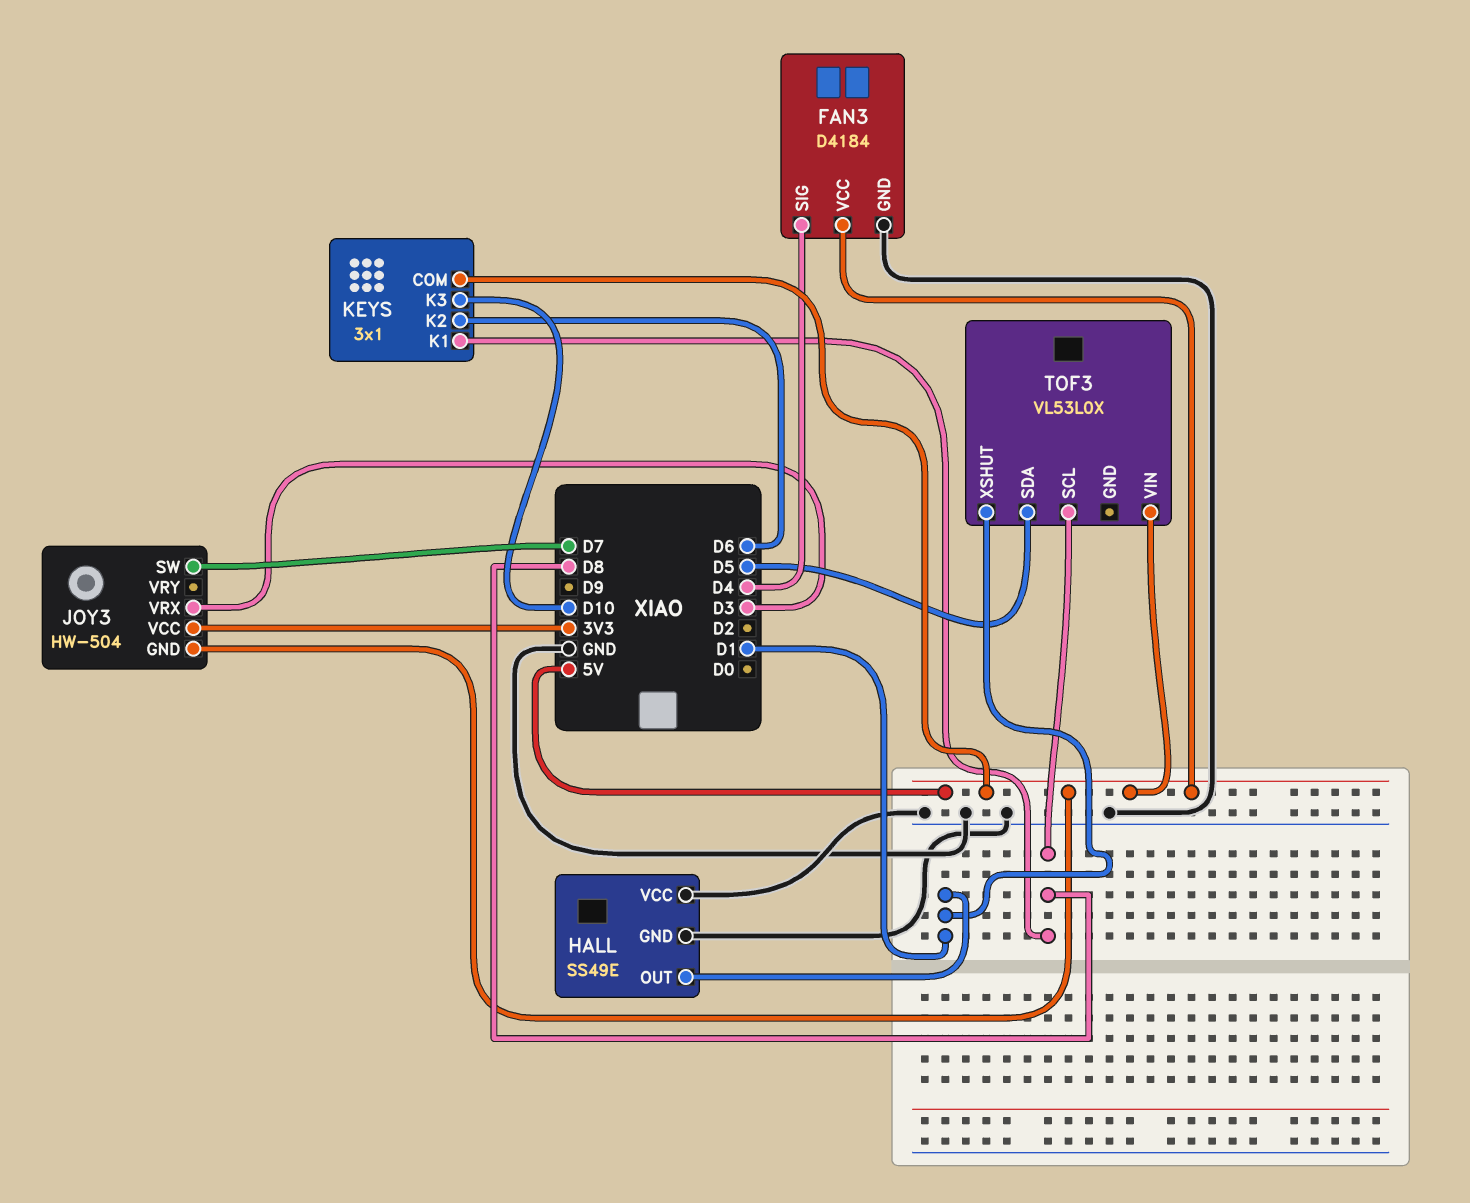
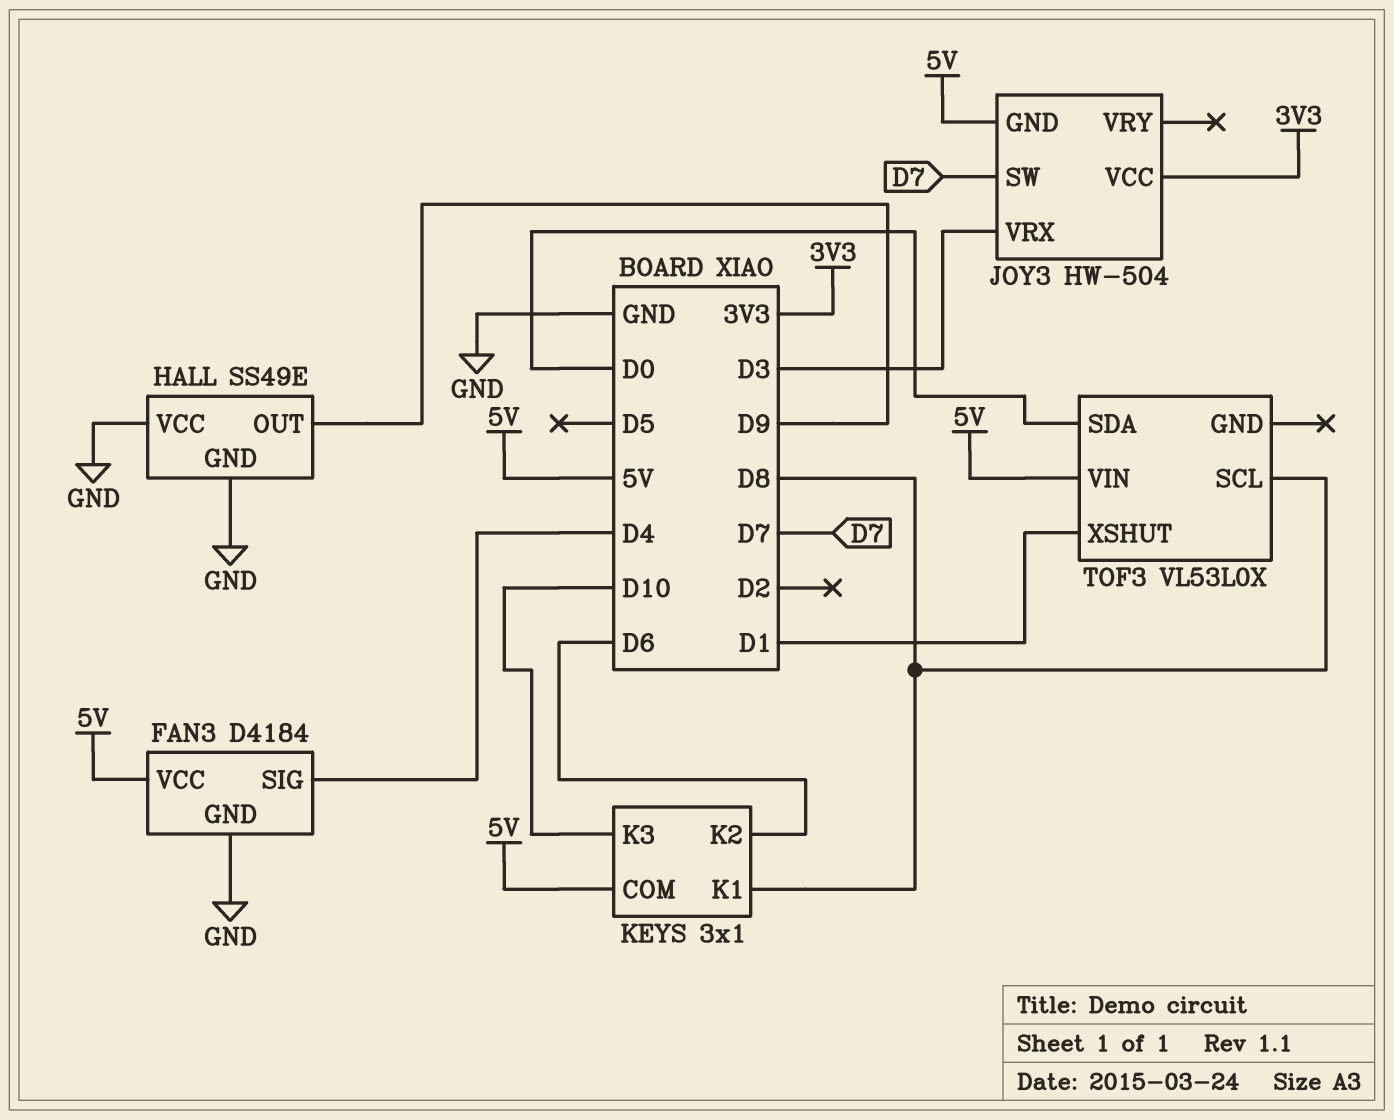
HALL pin OUT: D1 -> D9
TOF3 pin SDA: D5 -> D0

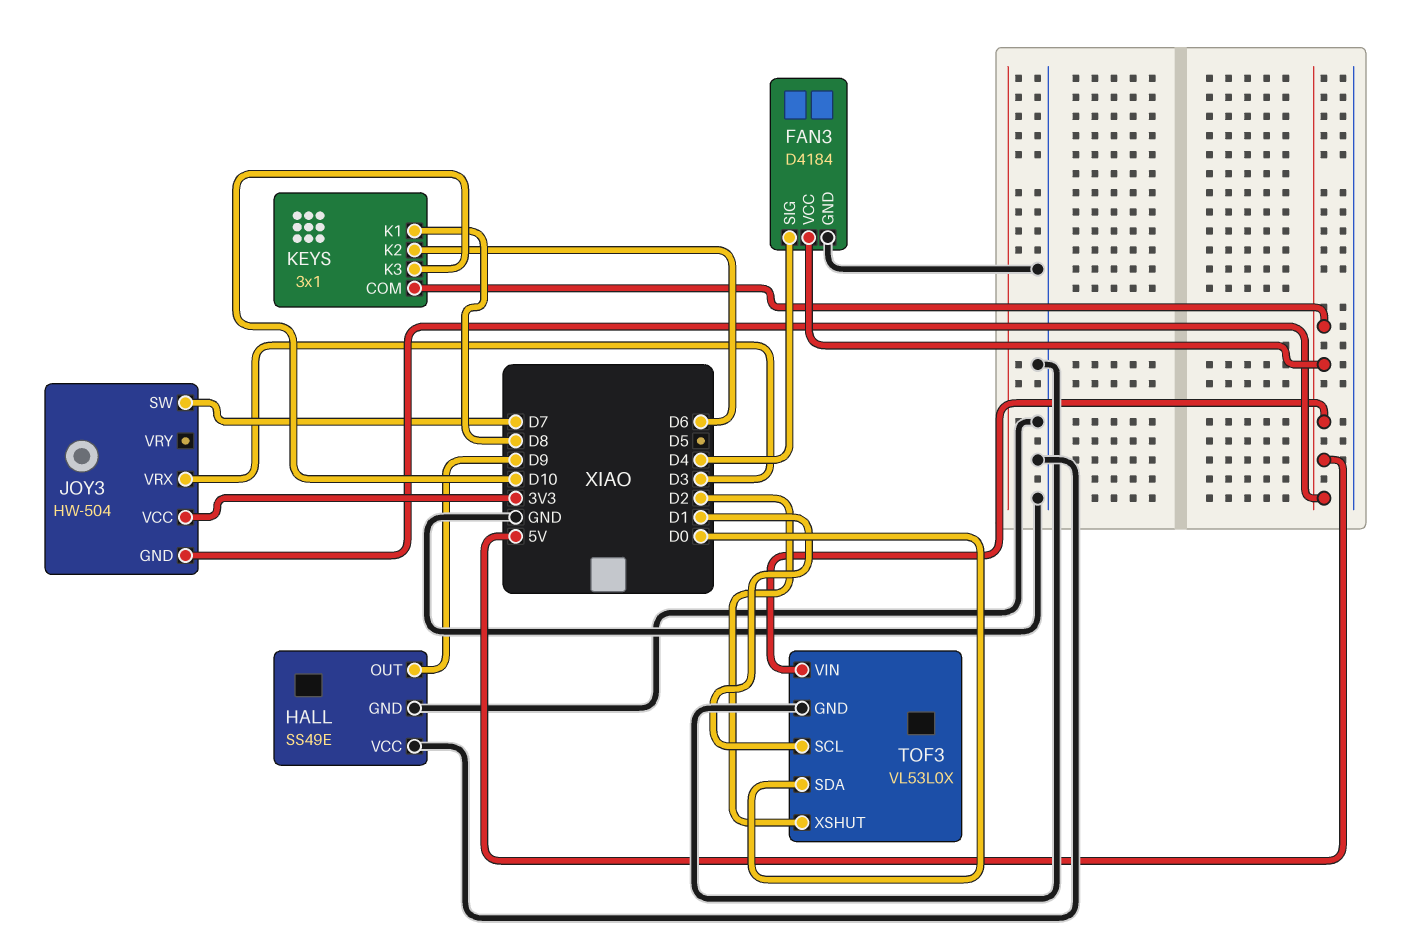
TOF3 pin GND: none -> GND
TOF3 pin SCL: D8 -> D1
TOF3 pin XSHUT: D1 -> D2

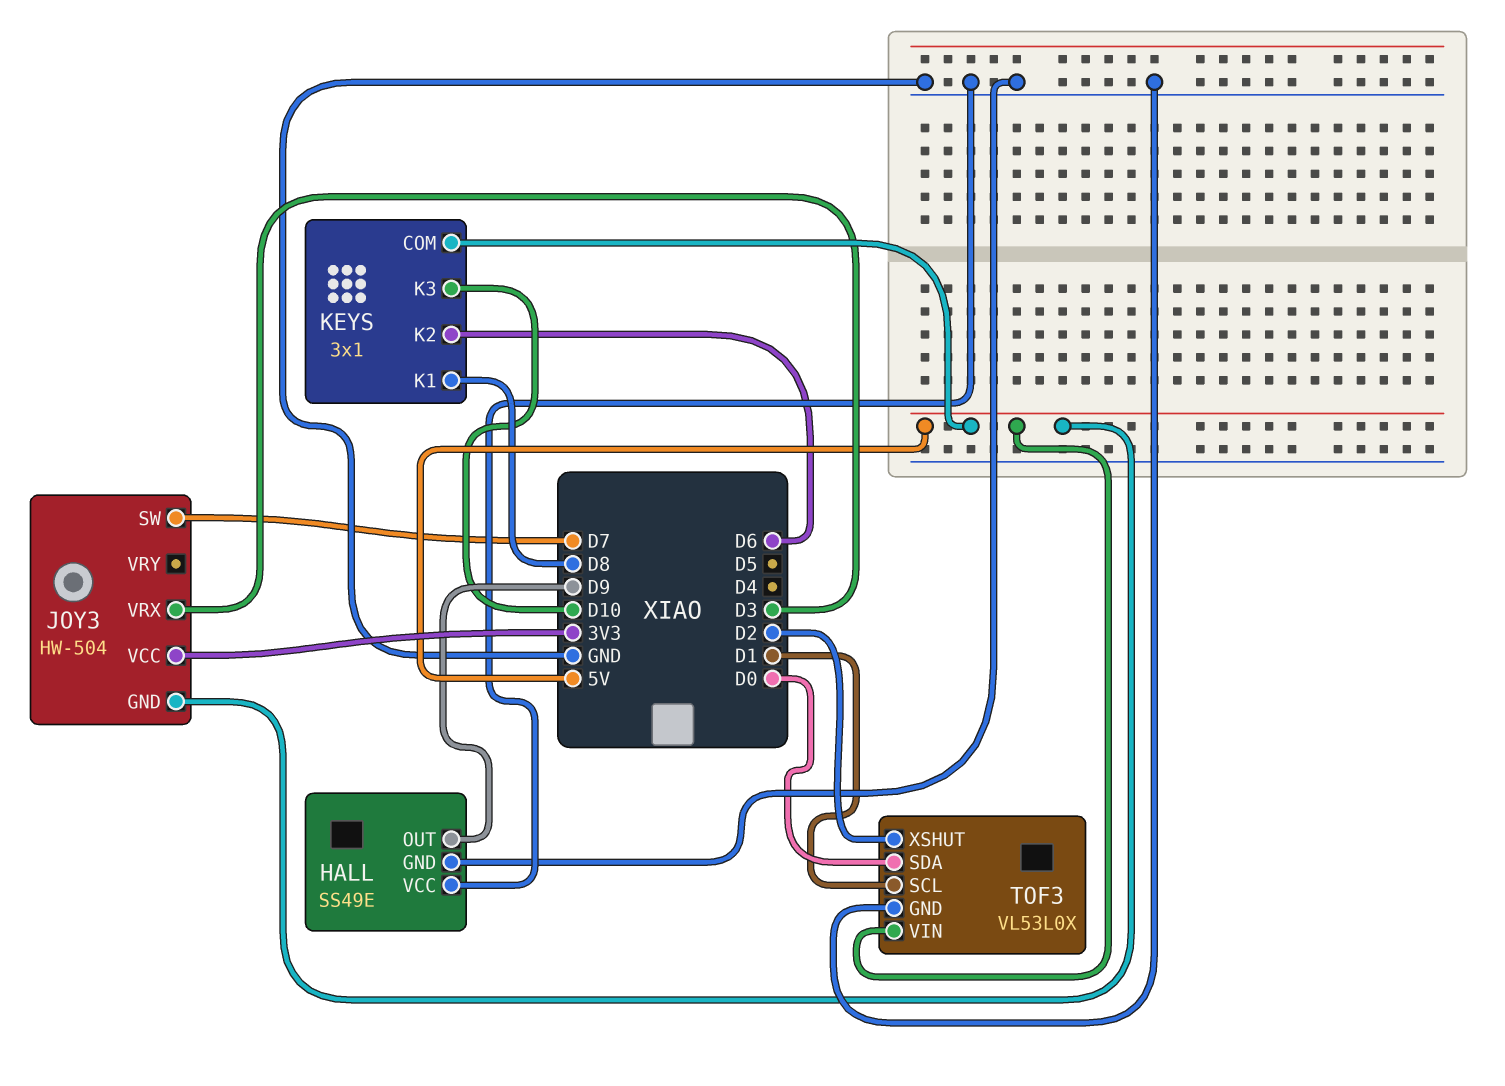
FAN3: D4184 -> none
FAN3 pin GND: GND -> none
FAN3 pin SIG: D4 -> none
FAN3 pin VCC: 5V -> none

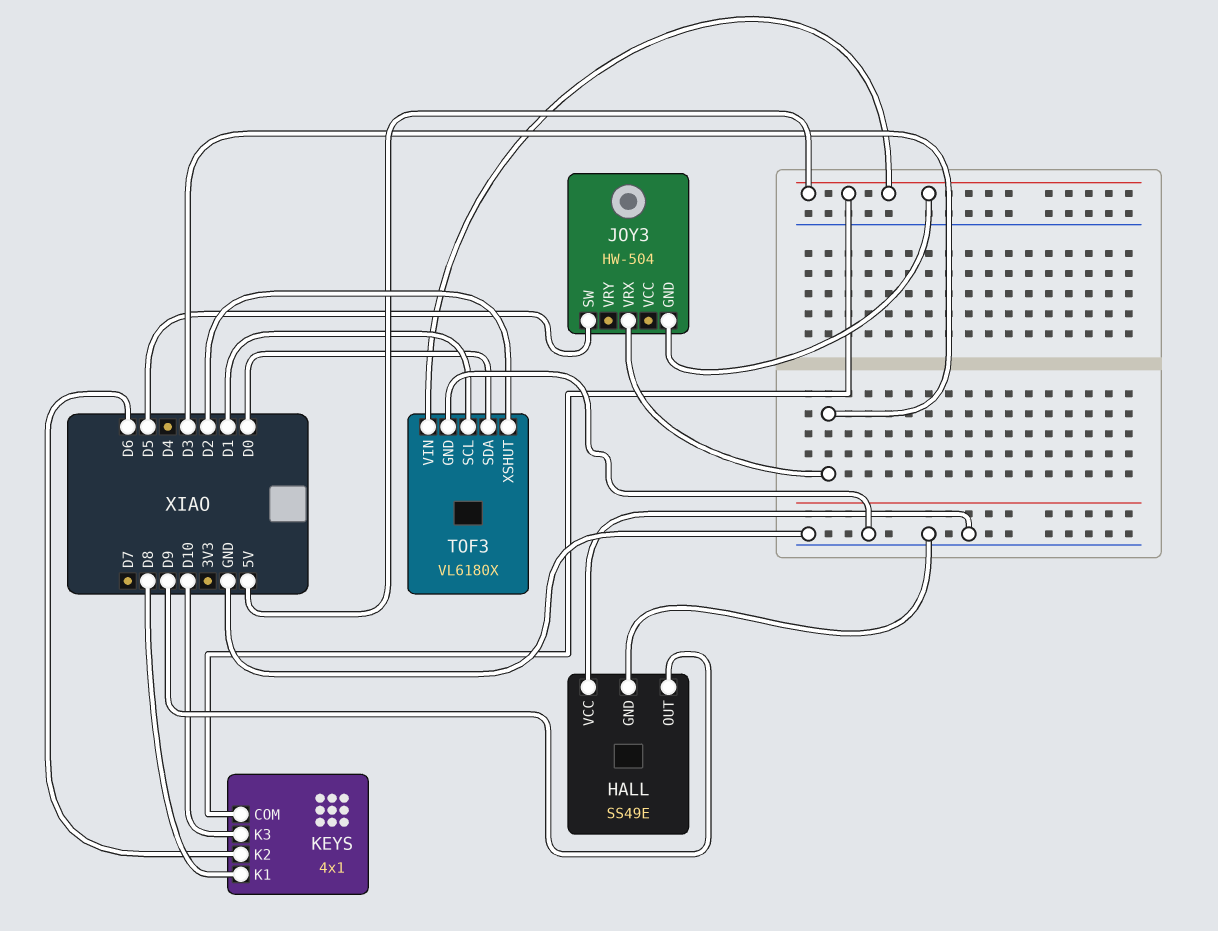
JOY3 pin SW: D7 -> D5
JOY3 pin VCC: 3V3 -> none
KEYS: 3x1 -> 4x1
TOF3: VL53L0X -> VL6180X

